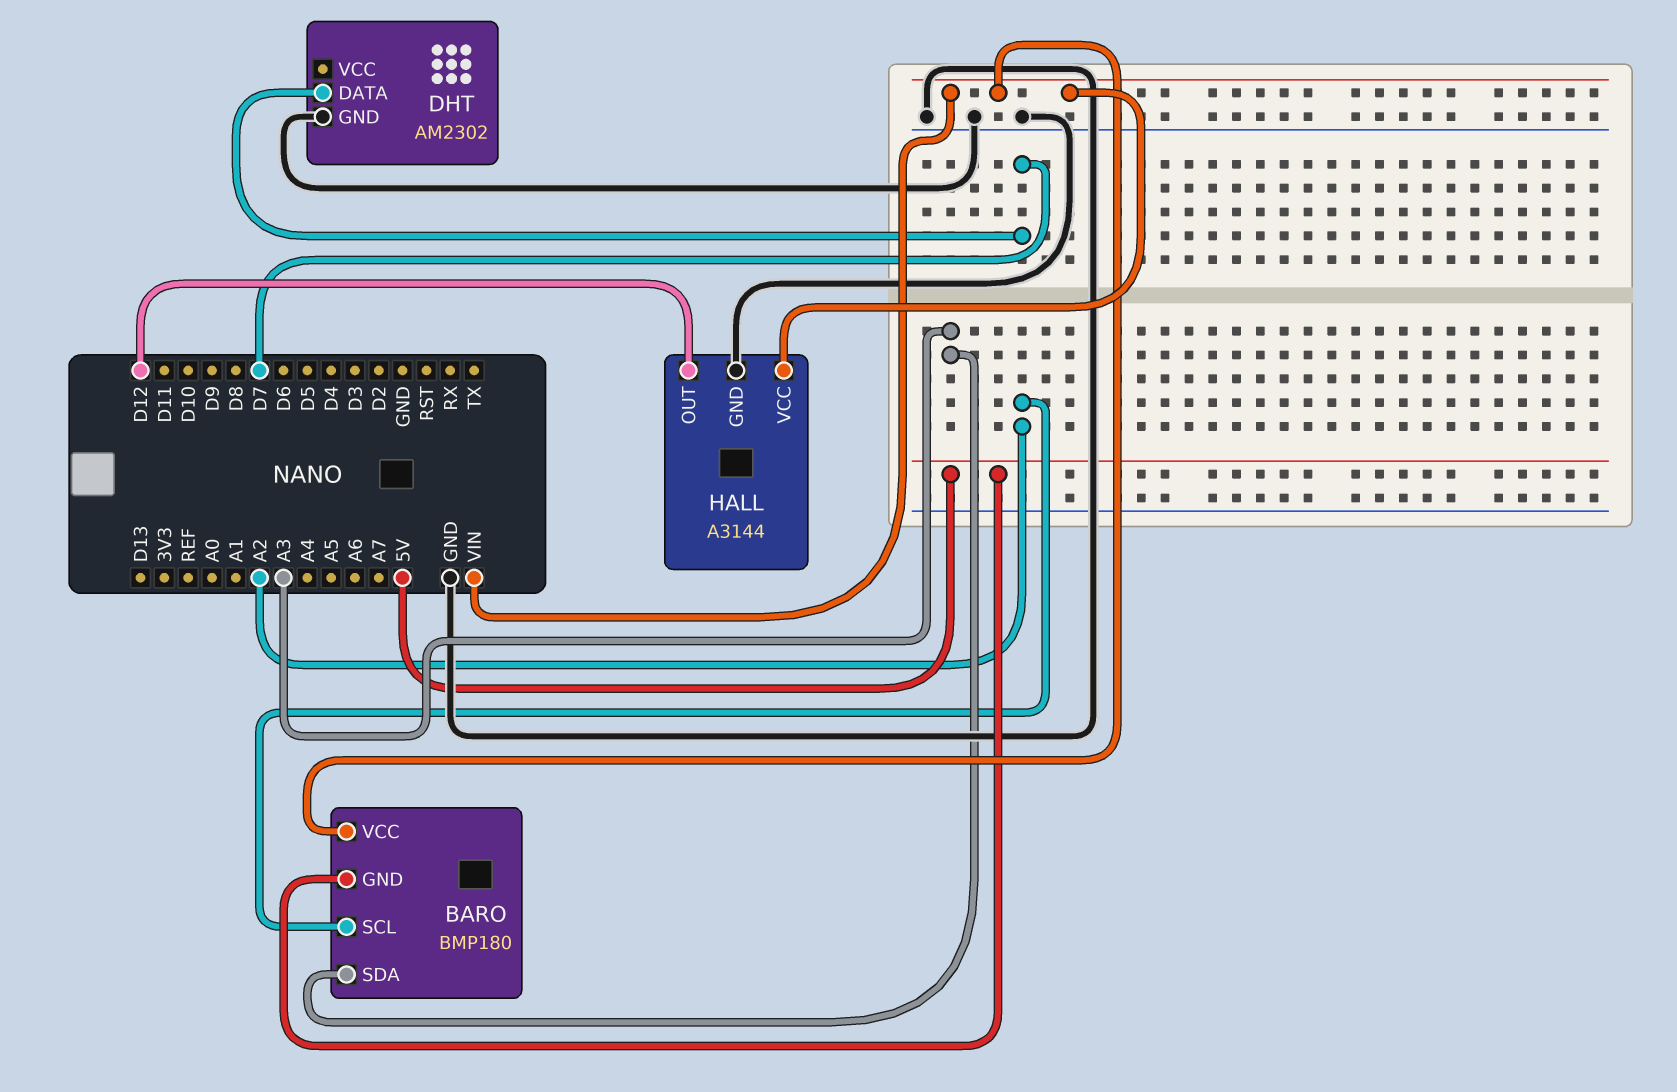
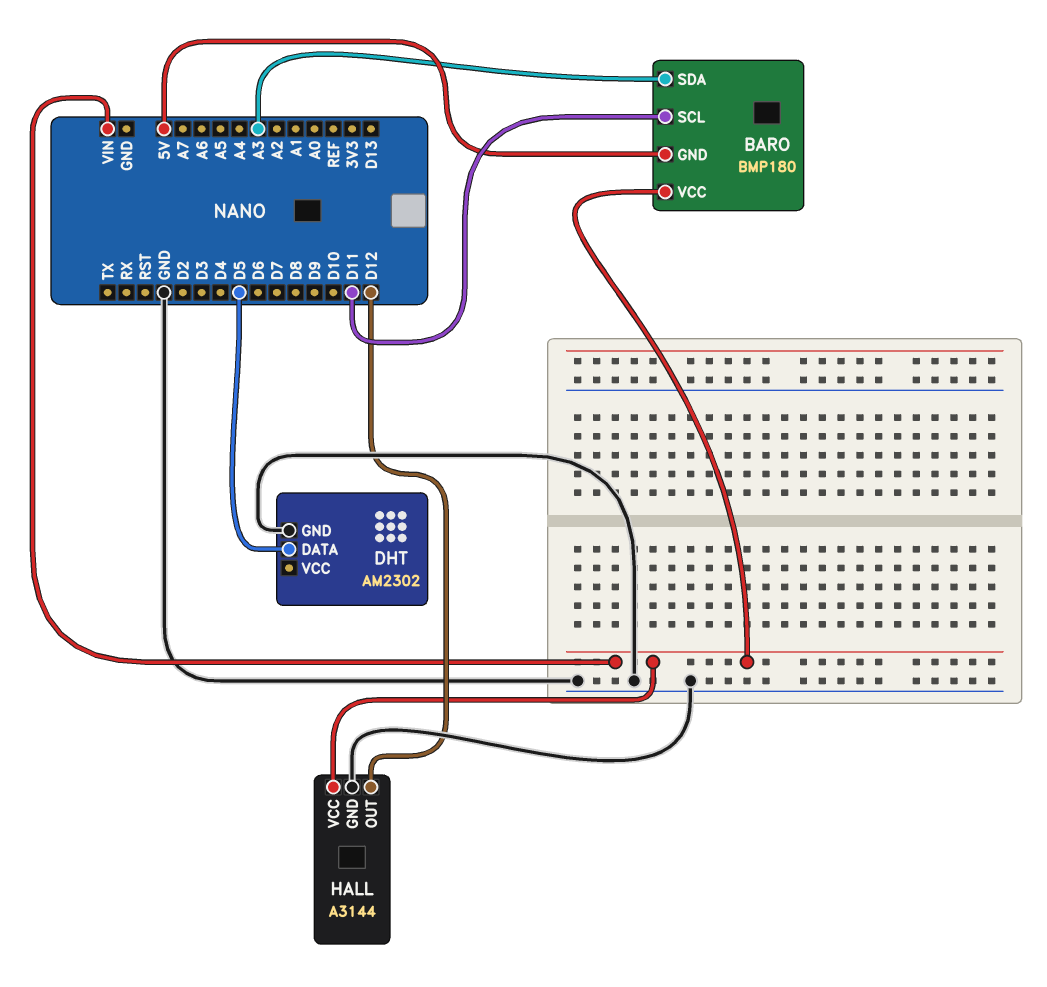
BARO pin SCL: A2 -> D11
DHT pin DATA: D7 -> D5

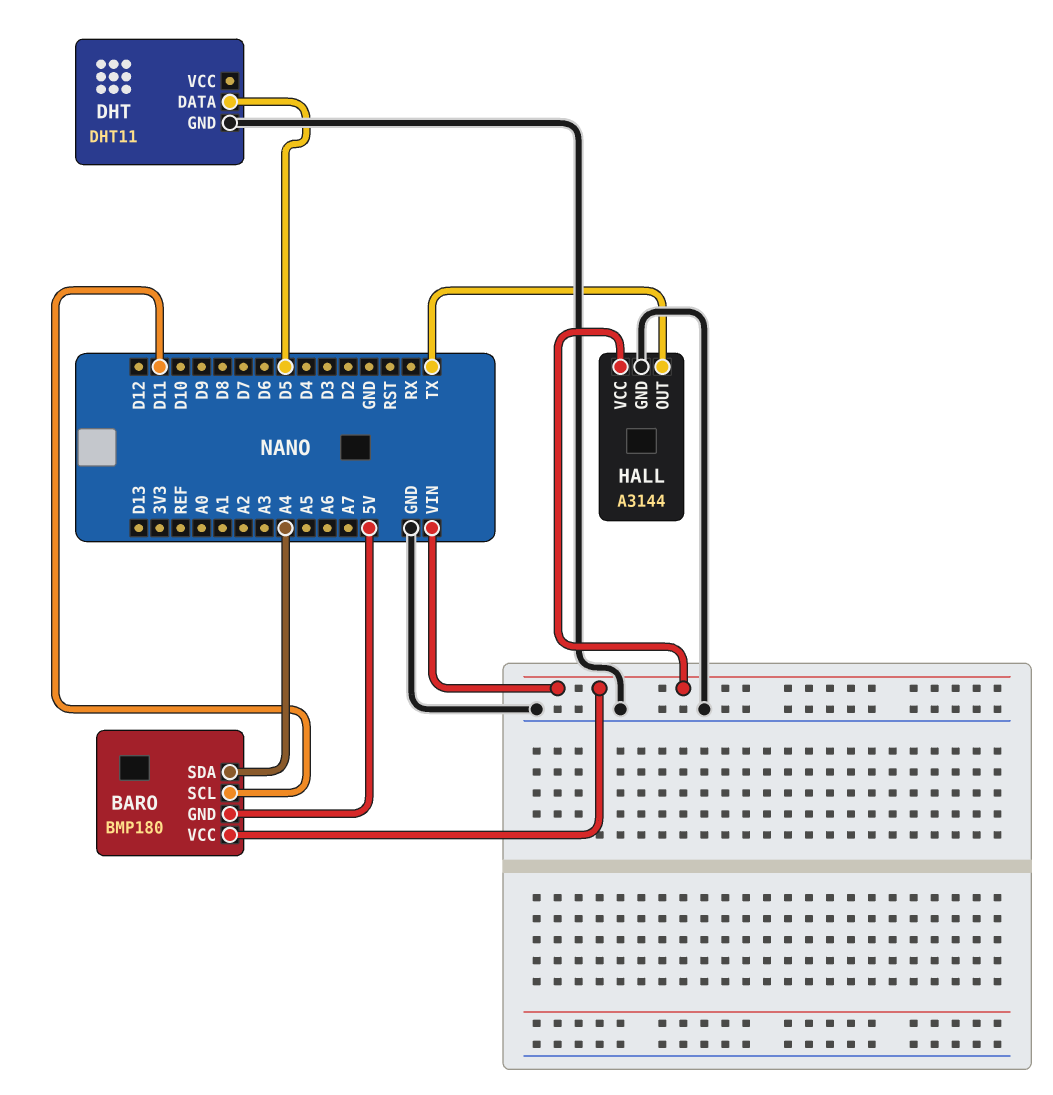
BARO pin SDA: A3 -> A4
DHT: AM2302 -> DHT11
HALL pin OUT: D12 -> TX

